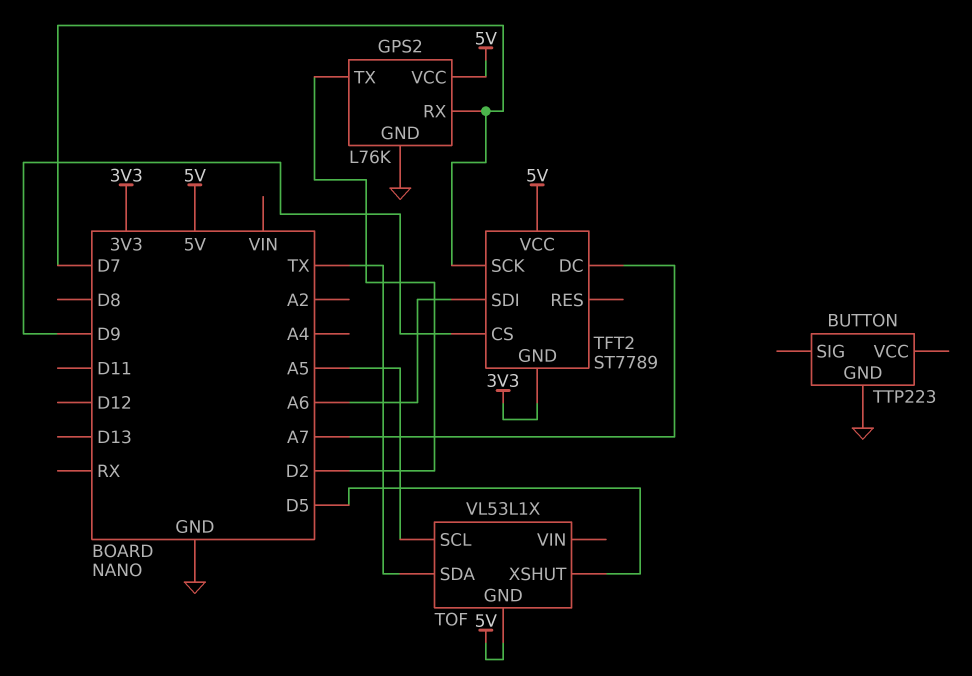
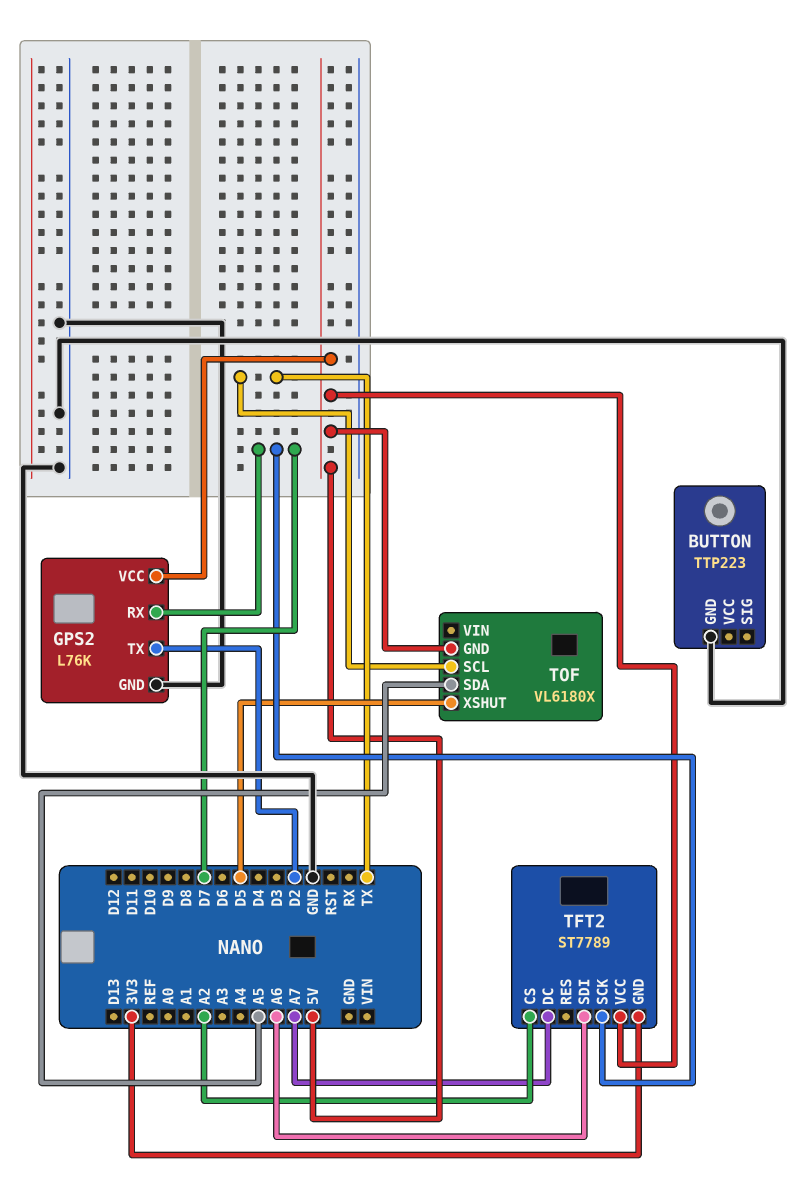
TFT2 pin CS: D9 -> A2
TOF: VL53L1X -> VL6180X
TOF pin SCL: A5 -> TX
TOF pin SDA: TX -> A5

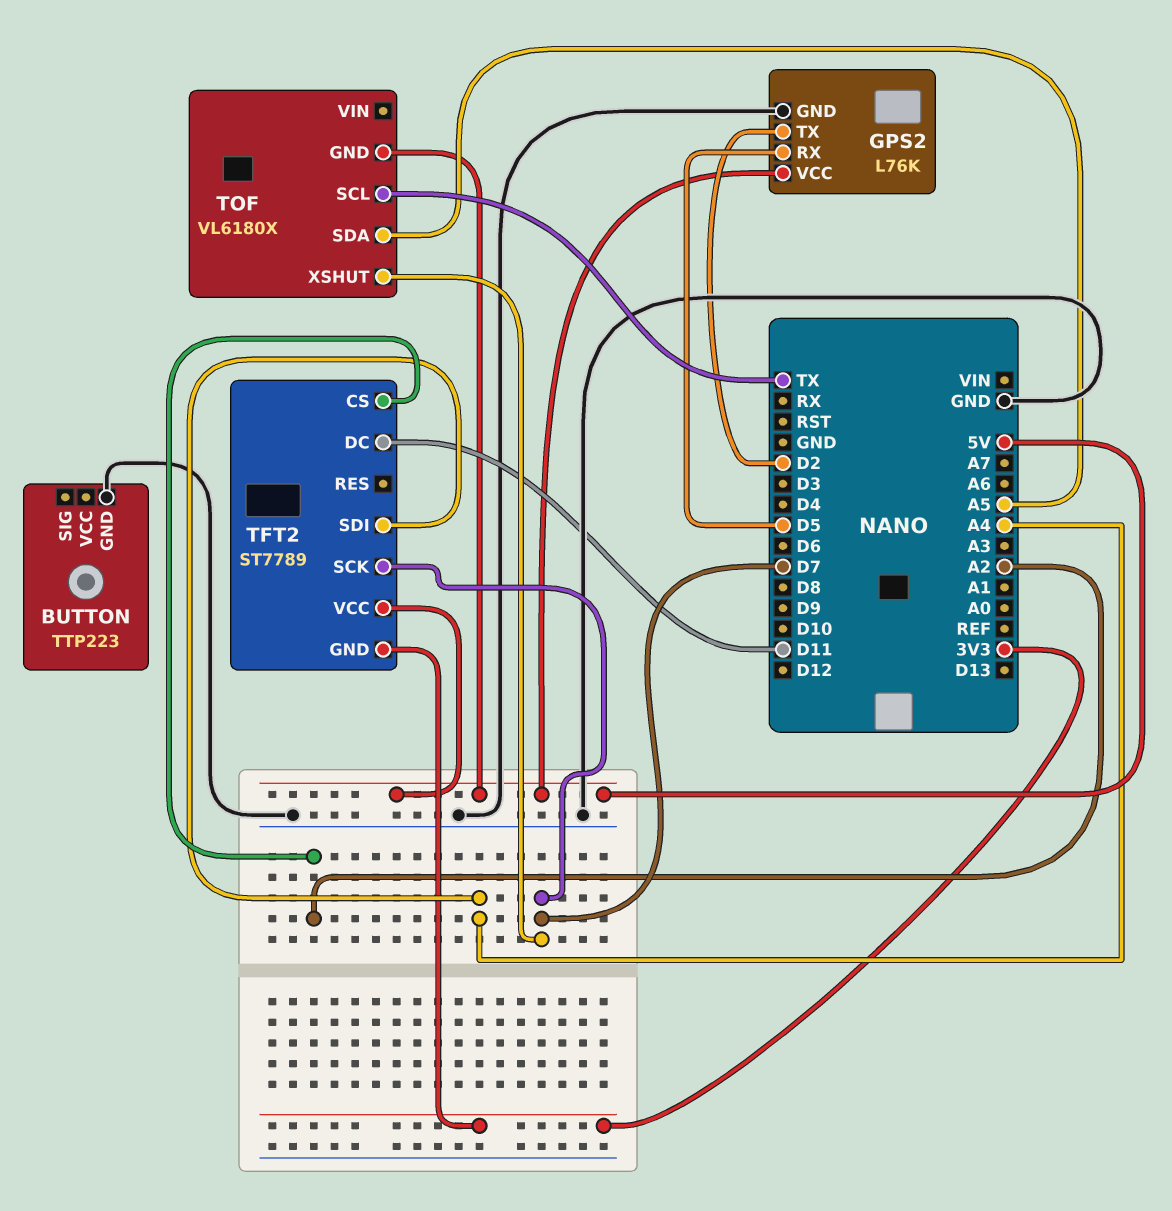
GPS2 pin RX: D7 -> D5
TFT2 pin DC: A7 -> D11
TFT2 pin SDI: A6 -> A4
TOF pin XSHUT: D5 -> D7

